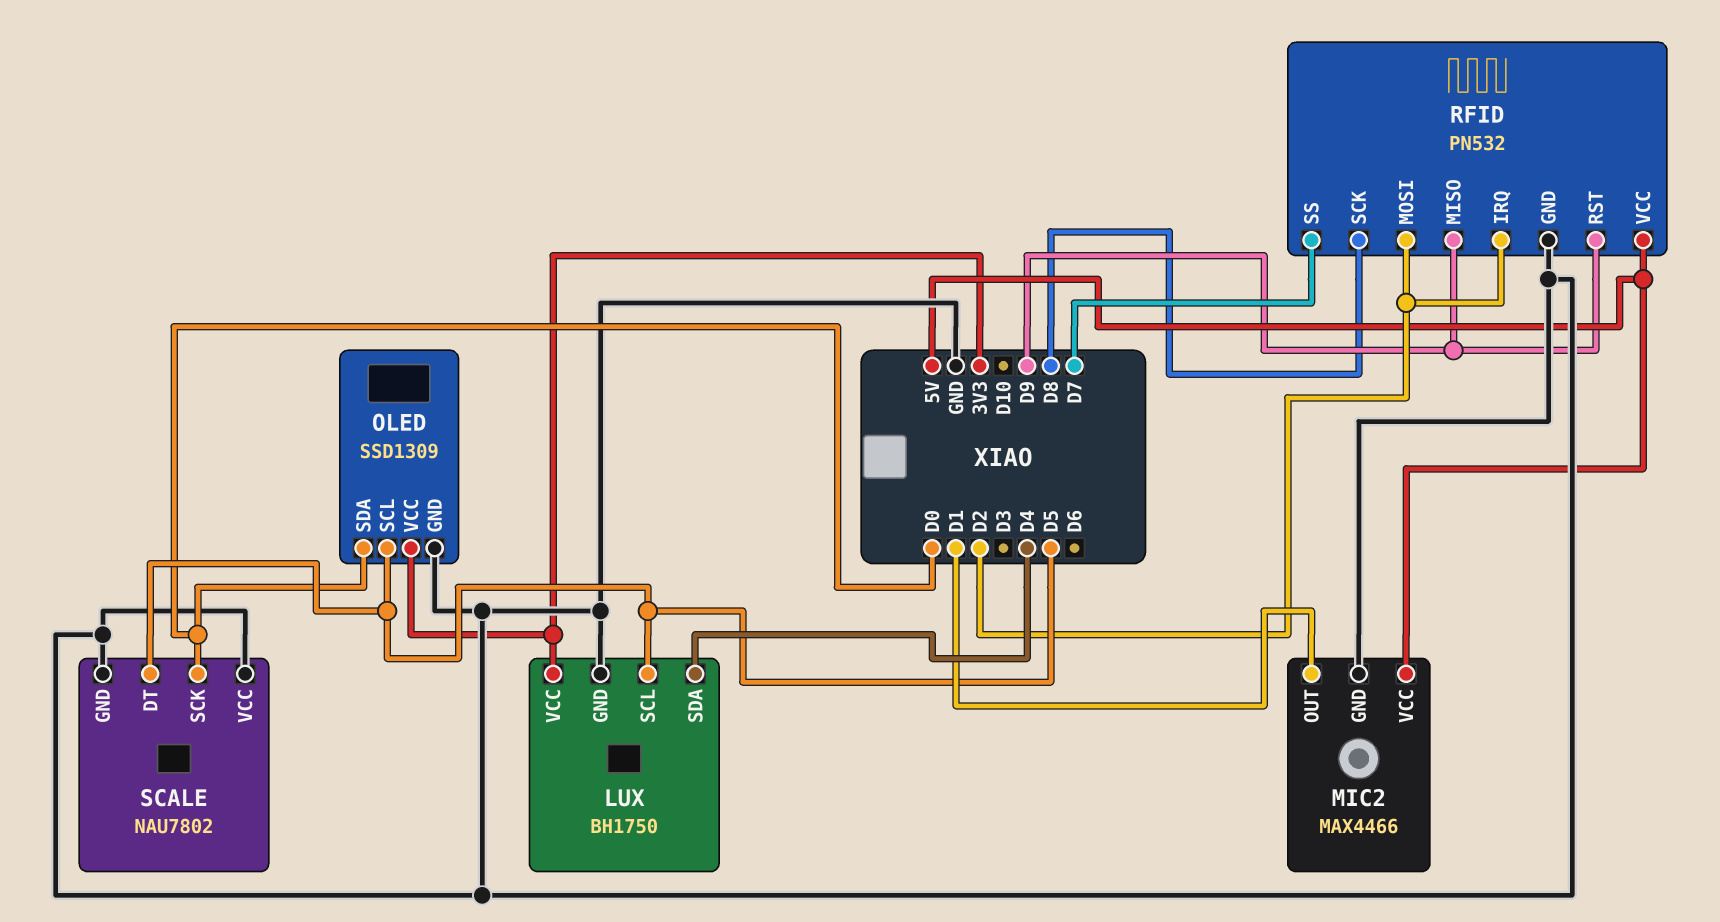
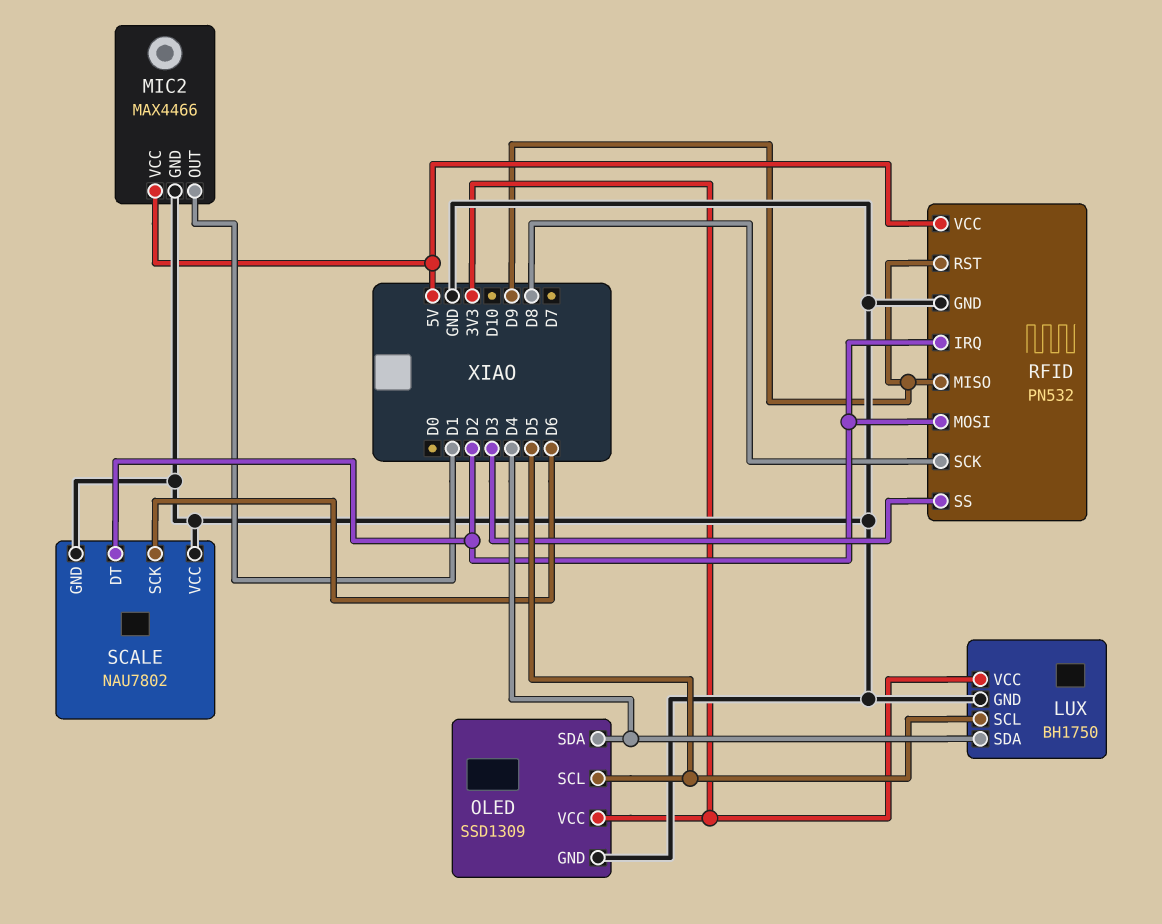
OLED pin SDA: D0 -> D4
RFID pin SS: D7 -> D3
SCALE pin DT: D5 -> D2
SCALE pin SCK: D0 -> D6

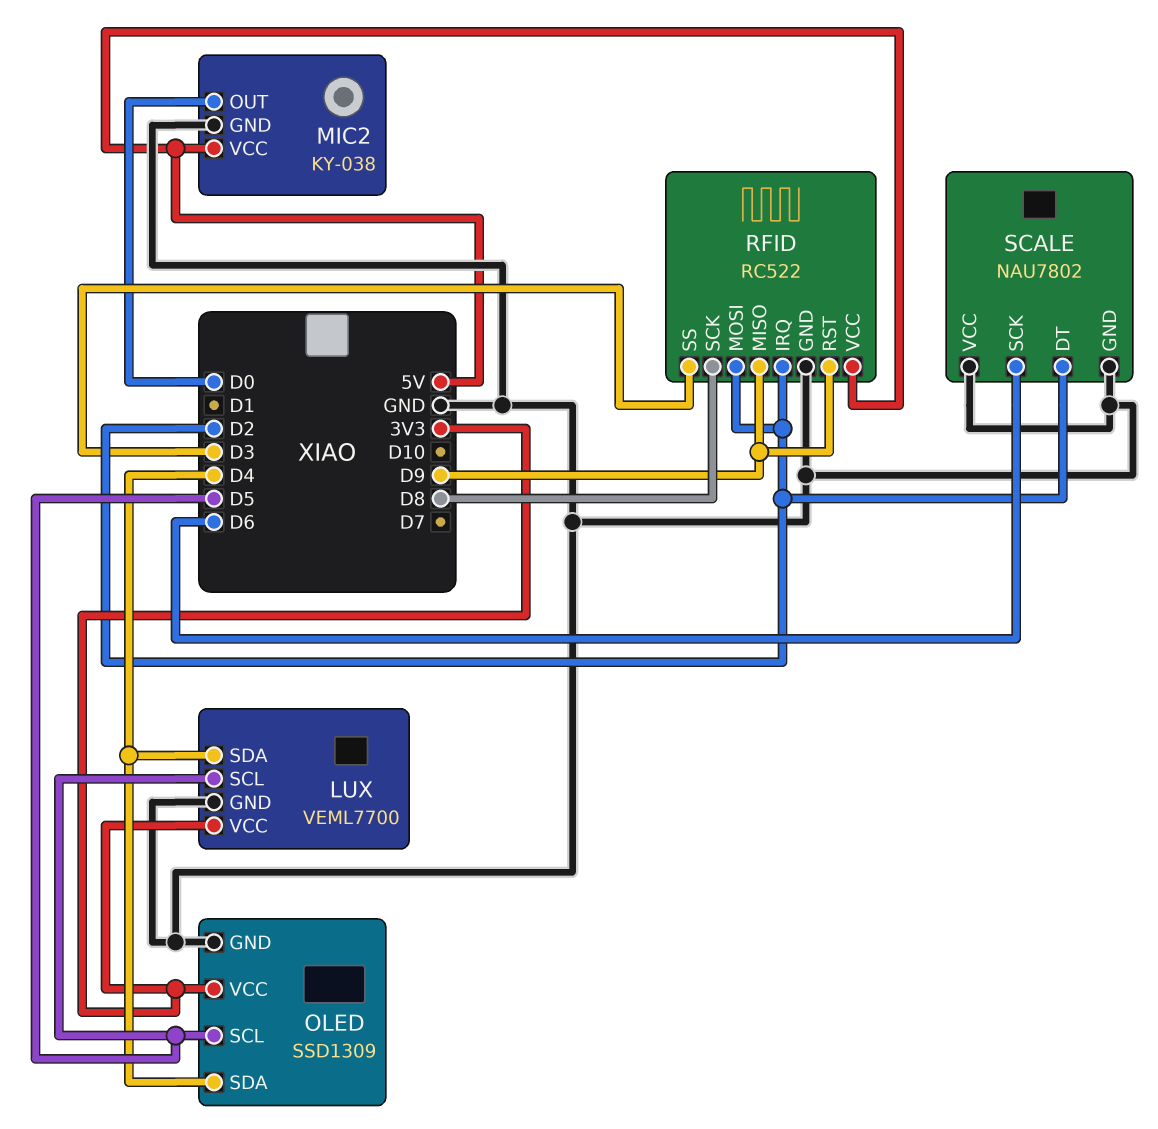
LUX: BH1750 -> VEML7700
MIC2: MAX4466 -> KY-038
MIC2 pin OUT: D1 -> D0
RFID: PN532 -> RC522

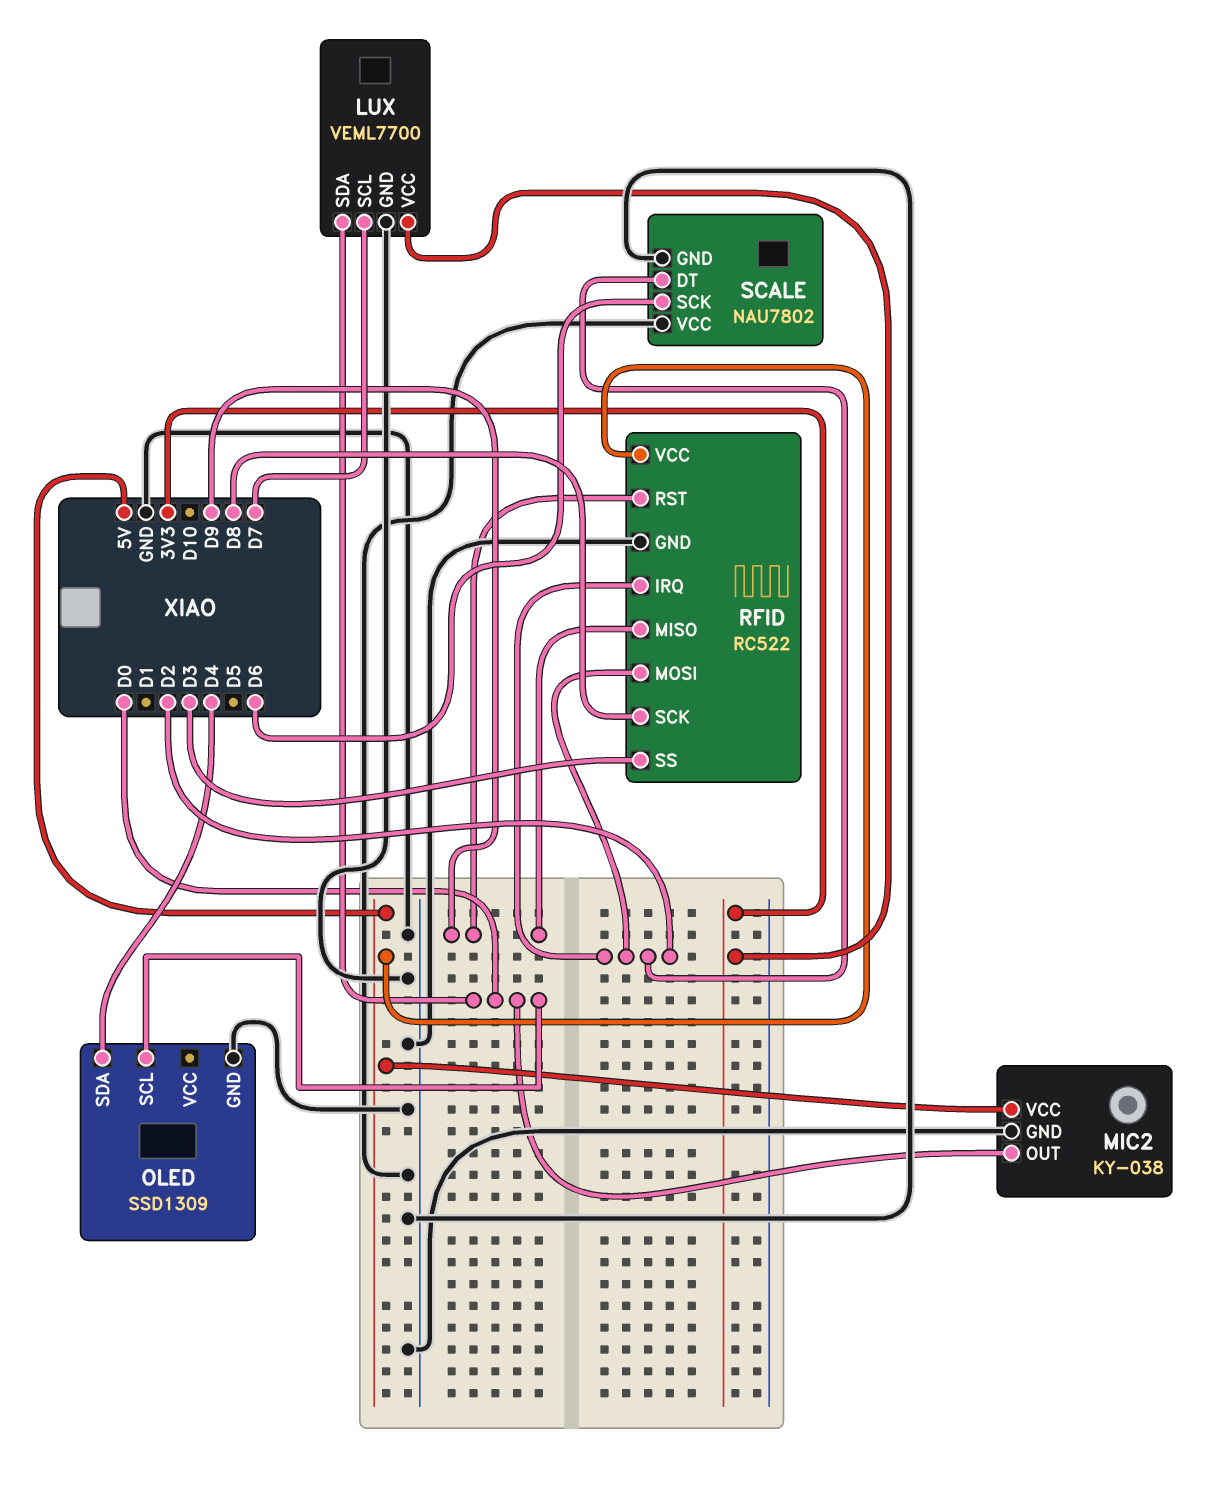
LUX pin SCL: D5 -> D7
LUX pin SDA: D4 -> D0
OLED pin SCL: D5 -> D0
OLED pin VCC: 3V3 -> none

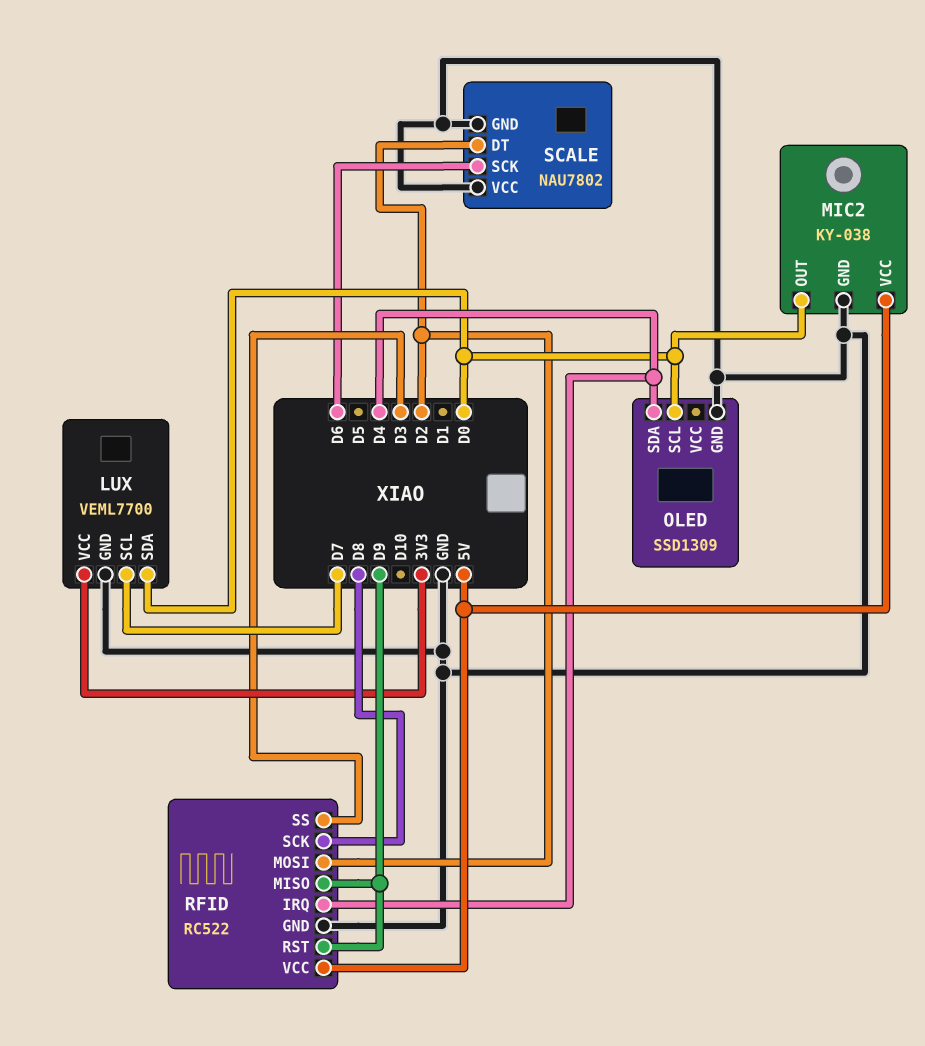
RFID pin IRQ: D2 -> D4

